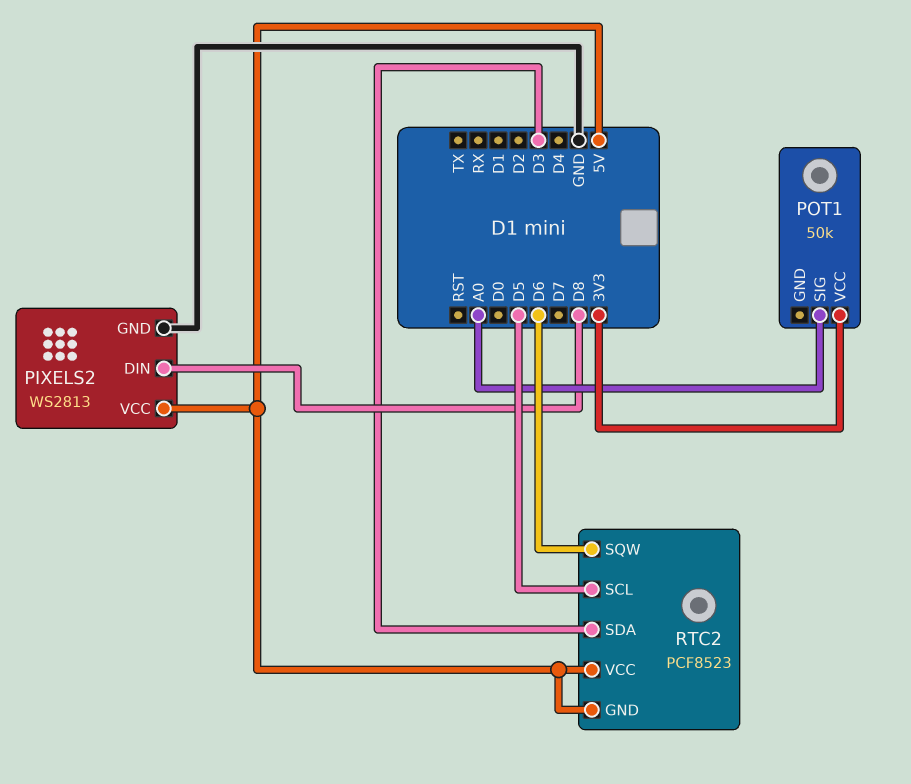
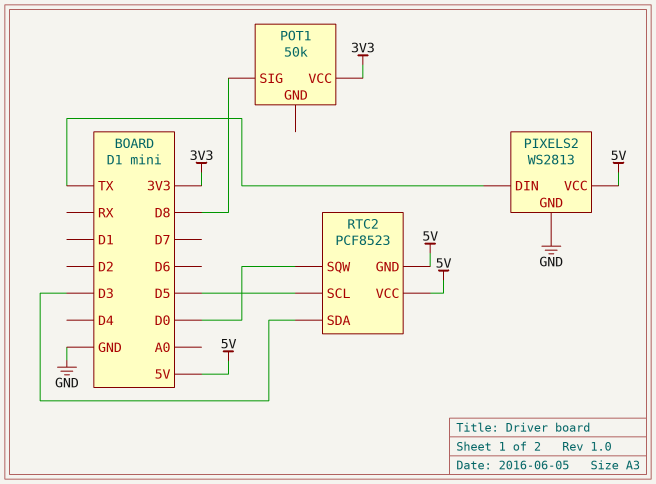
PIXELS2 pin DIN: D8 -> TX
POT1 pin SIG: A0 -> D8
RTC2 pin SQW: D6 -> D0

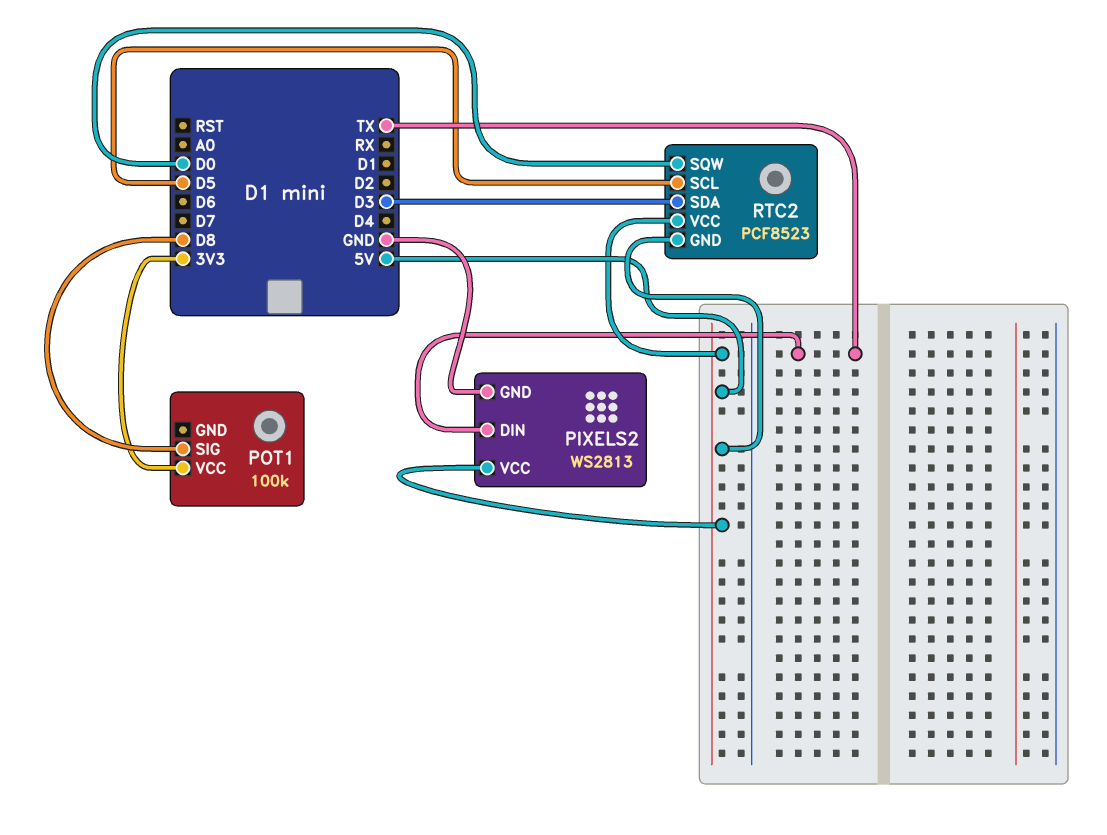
POT1: 50k -> 100k

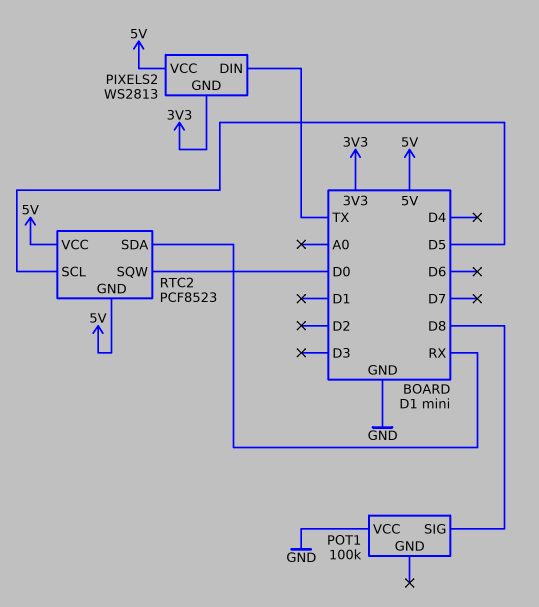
PIXELS2 pin GND: GND -> 3V3
POT1 pin VCC: 3V3 -> GND
RTC2 pin SDA: D3 -> RX

